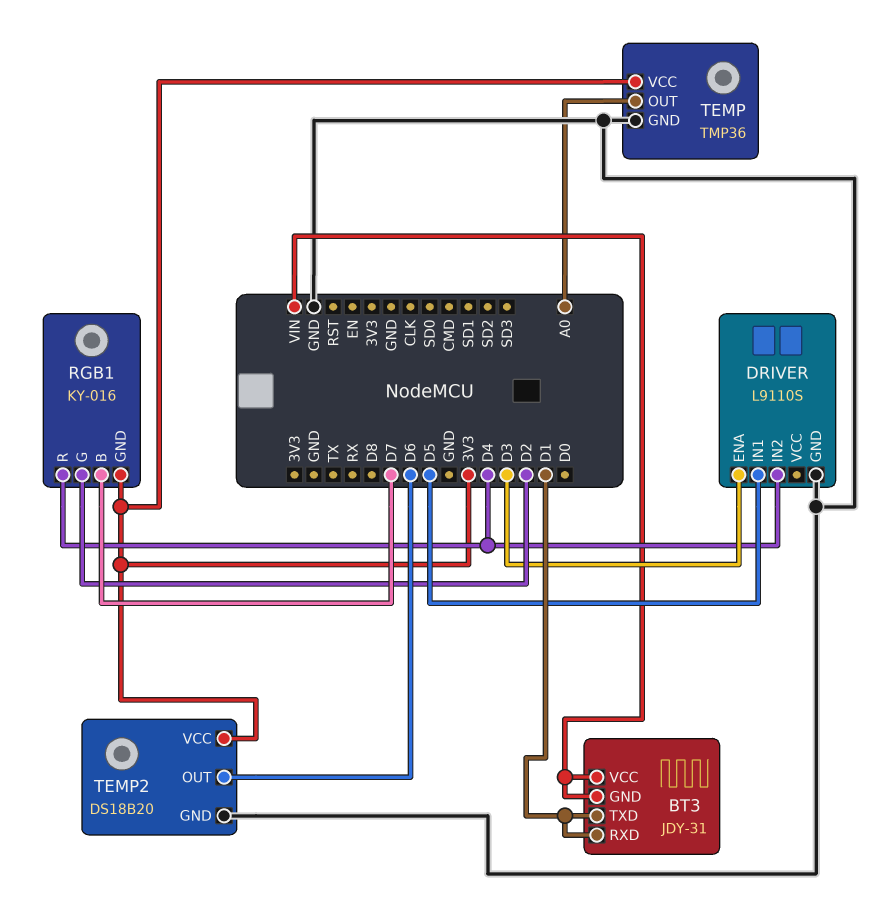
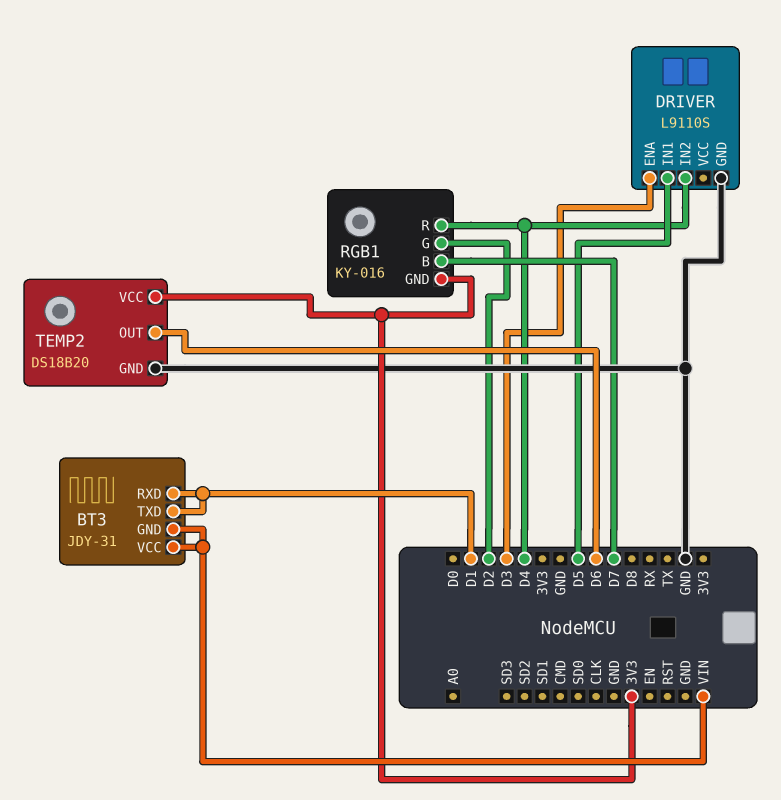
TEMP: TMP36 -> none
TEMP pin GND: GND -> none
TEMP pin OUT: A0 -> none
TEMP pin VCC: 3V3 -> none

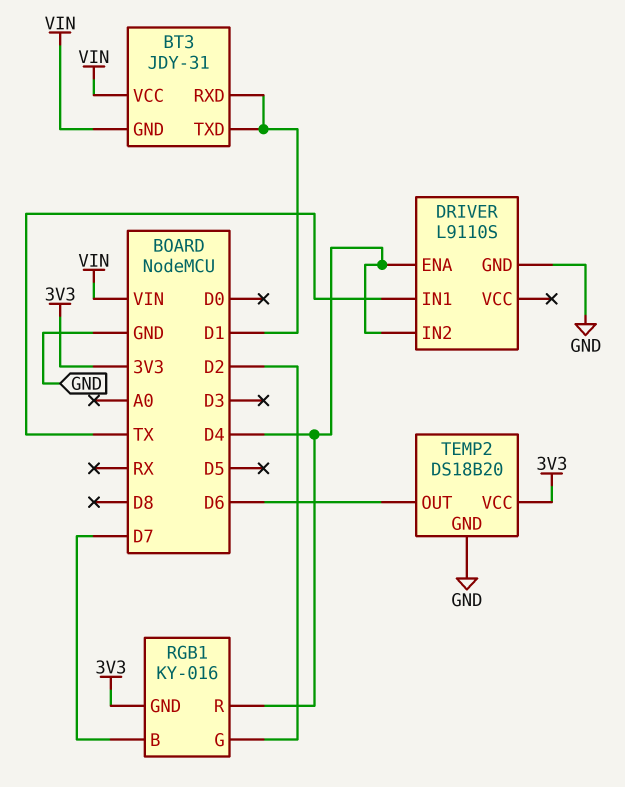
DRIVER pin ENA: D3 -> D4
DRIVER pin IN1: D5 -> TX

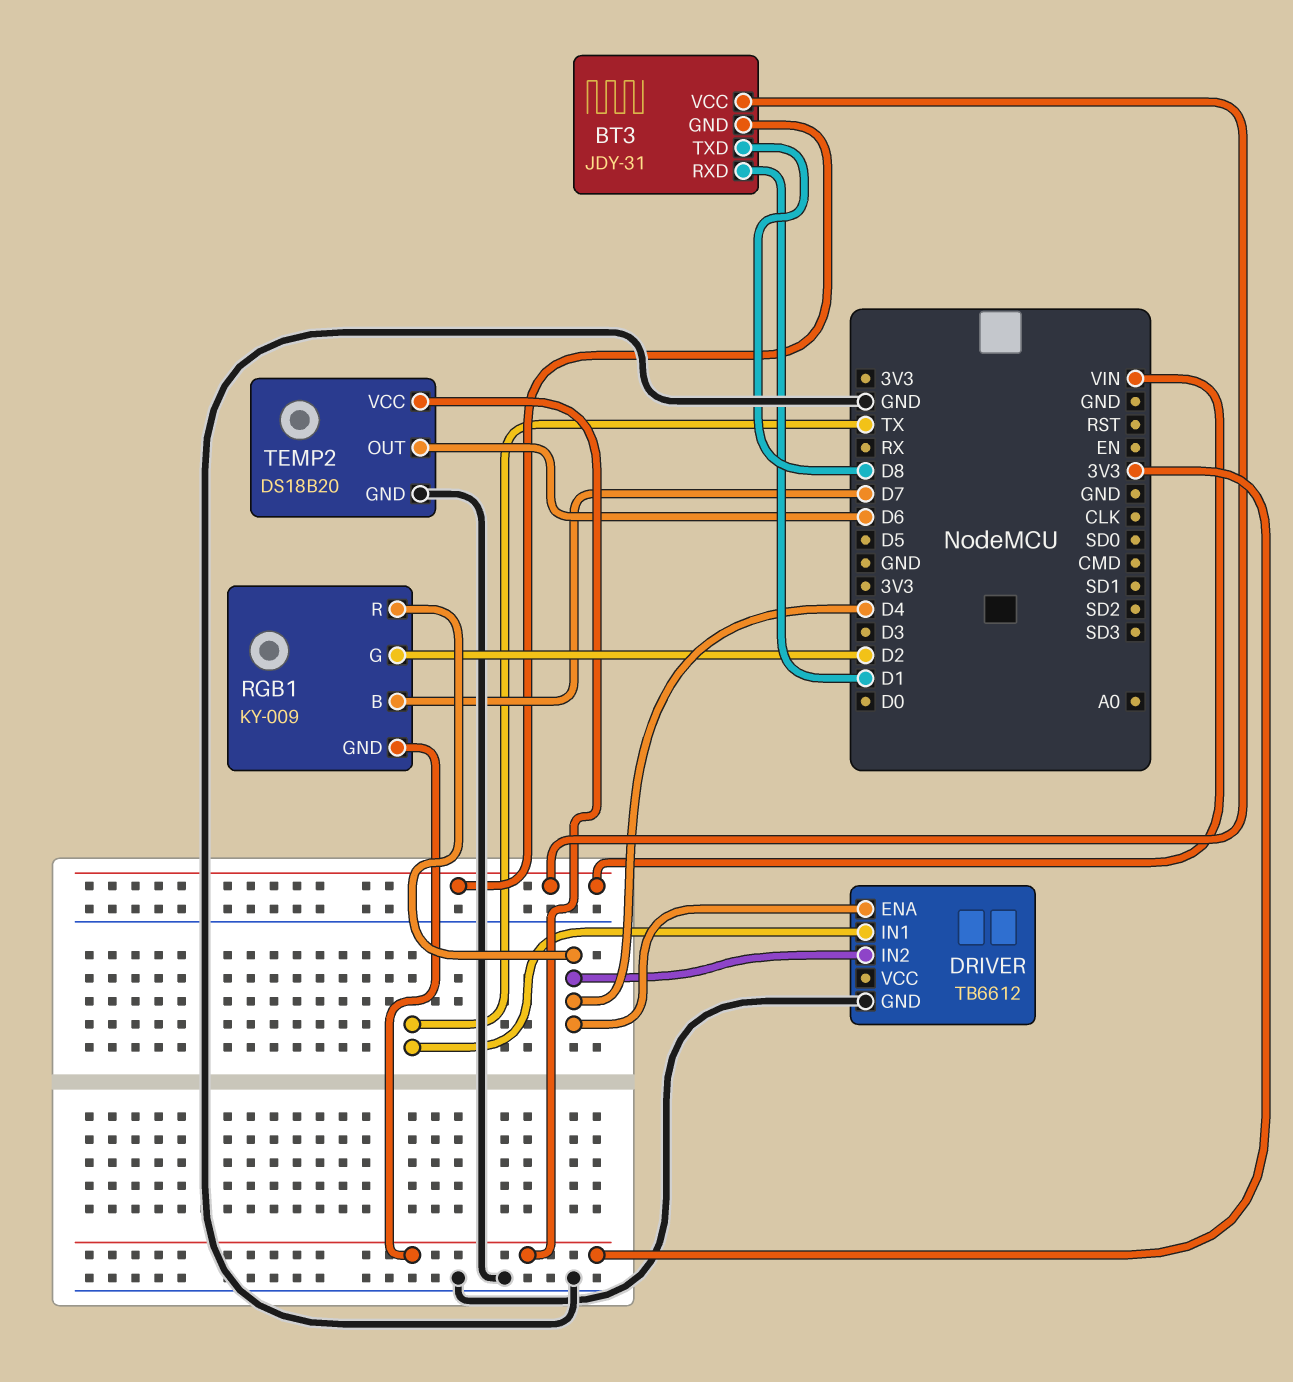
BT3 pin TXD: D1 -> D8
DRIVER: L9110S -> TB6612
RGB1: KY-016 -> KY-009

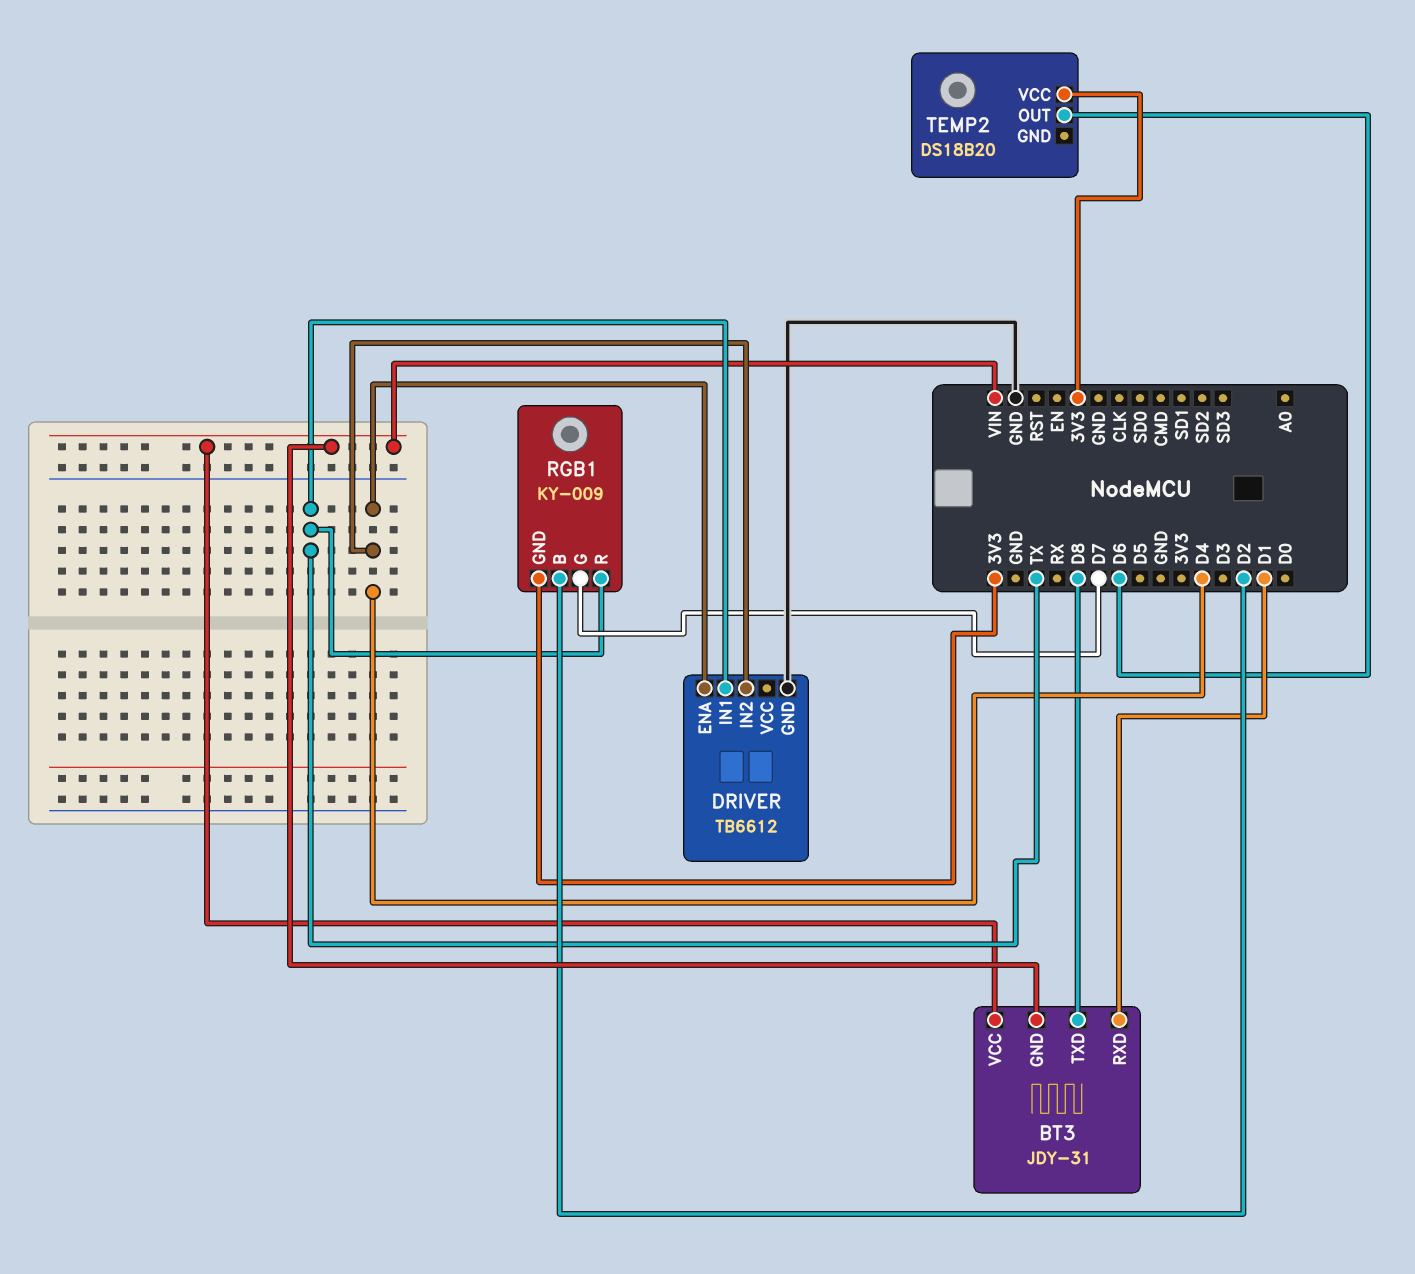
RGB1 pin B: D7 -> D2
RGB1 pin G: D2 -> D7
RGB1 pin R: D4 -> TX
TEMP2 pin GND: GND -> none

